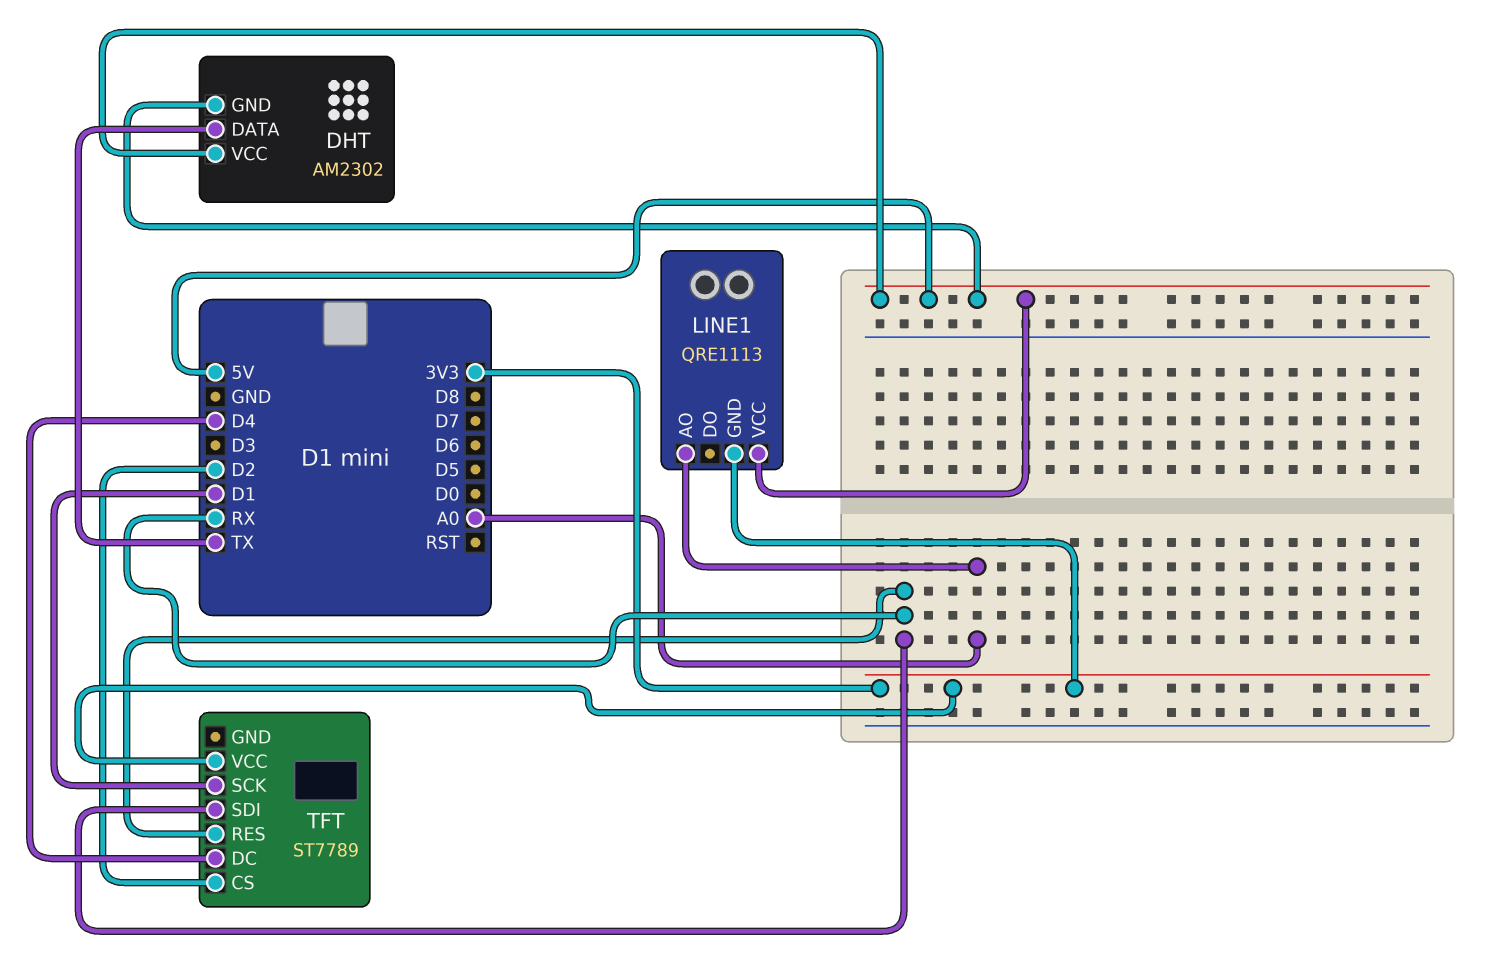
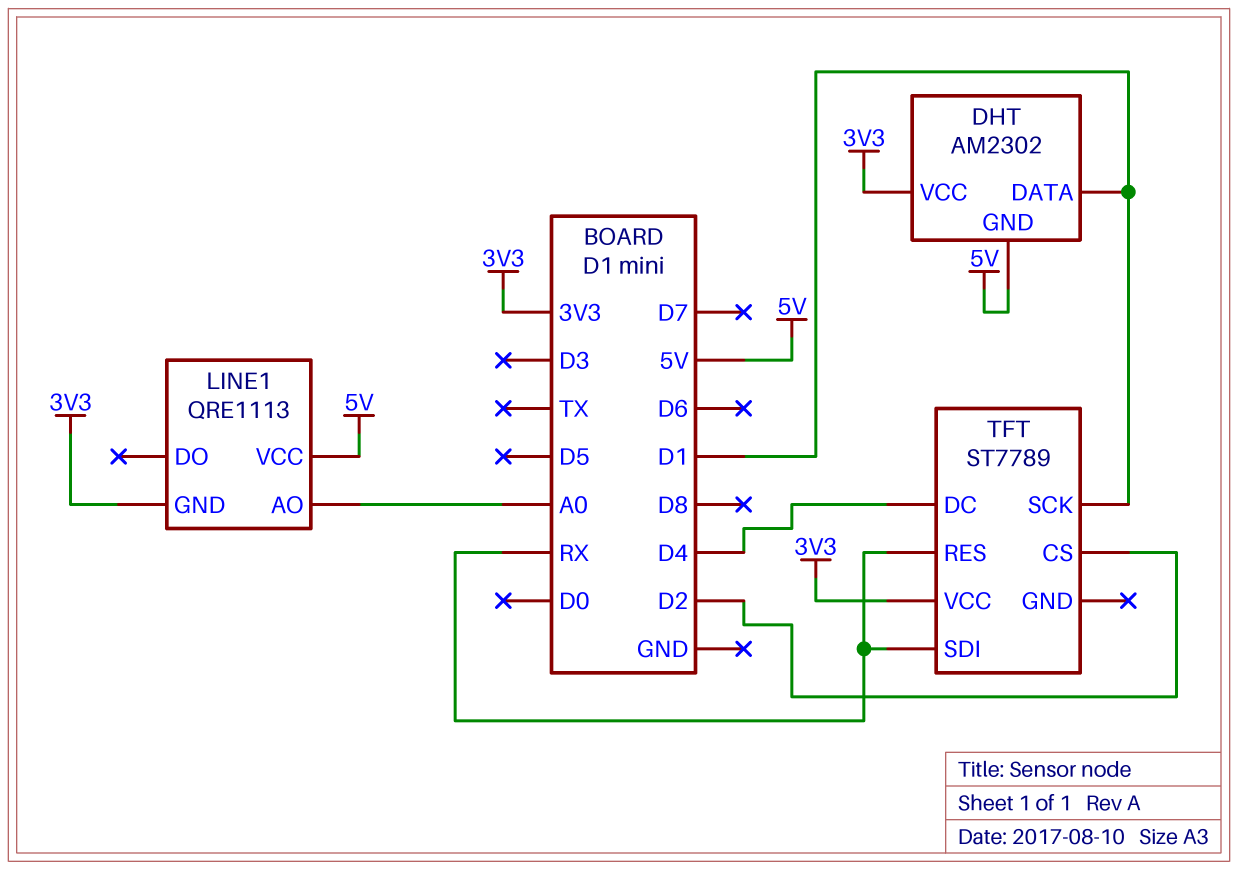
DHT pin DATA: TX -> D1
DHT pin VCC: 5V -> 3V3

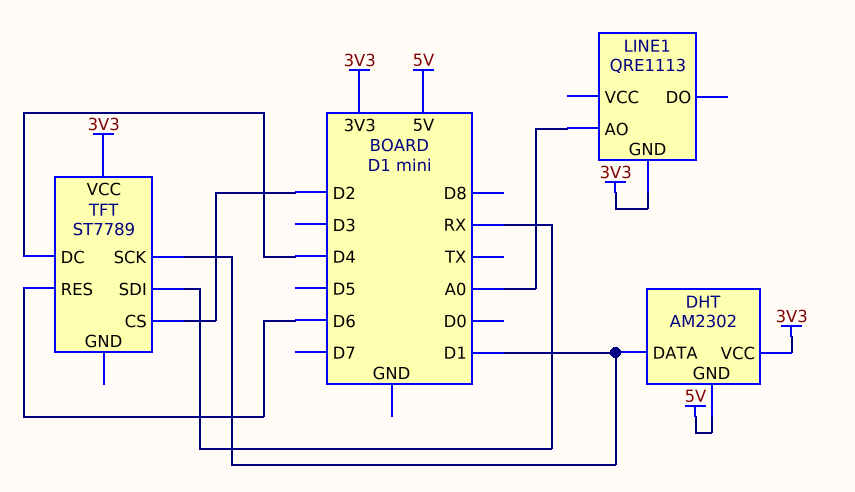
LINE1 pin VCC: 5V -> none
TFT pin RES: RX -> D6

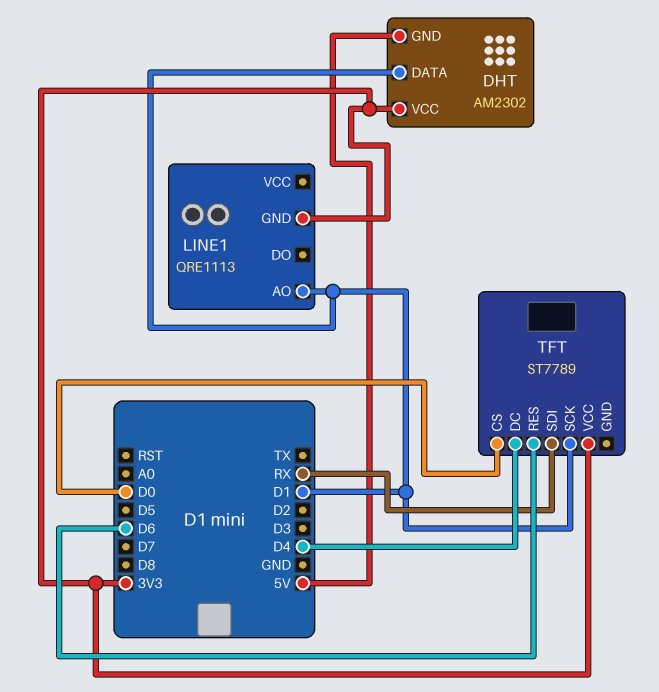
LINE1 pin AO: A0 -> D1
TFT pin CS: D2 -> D0

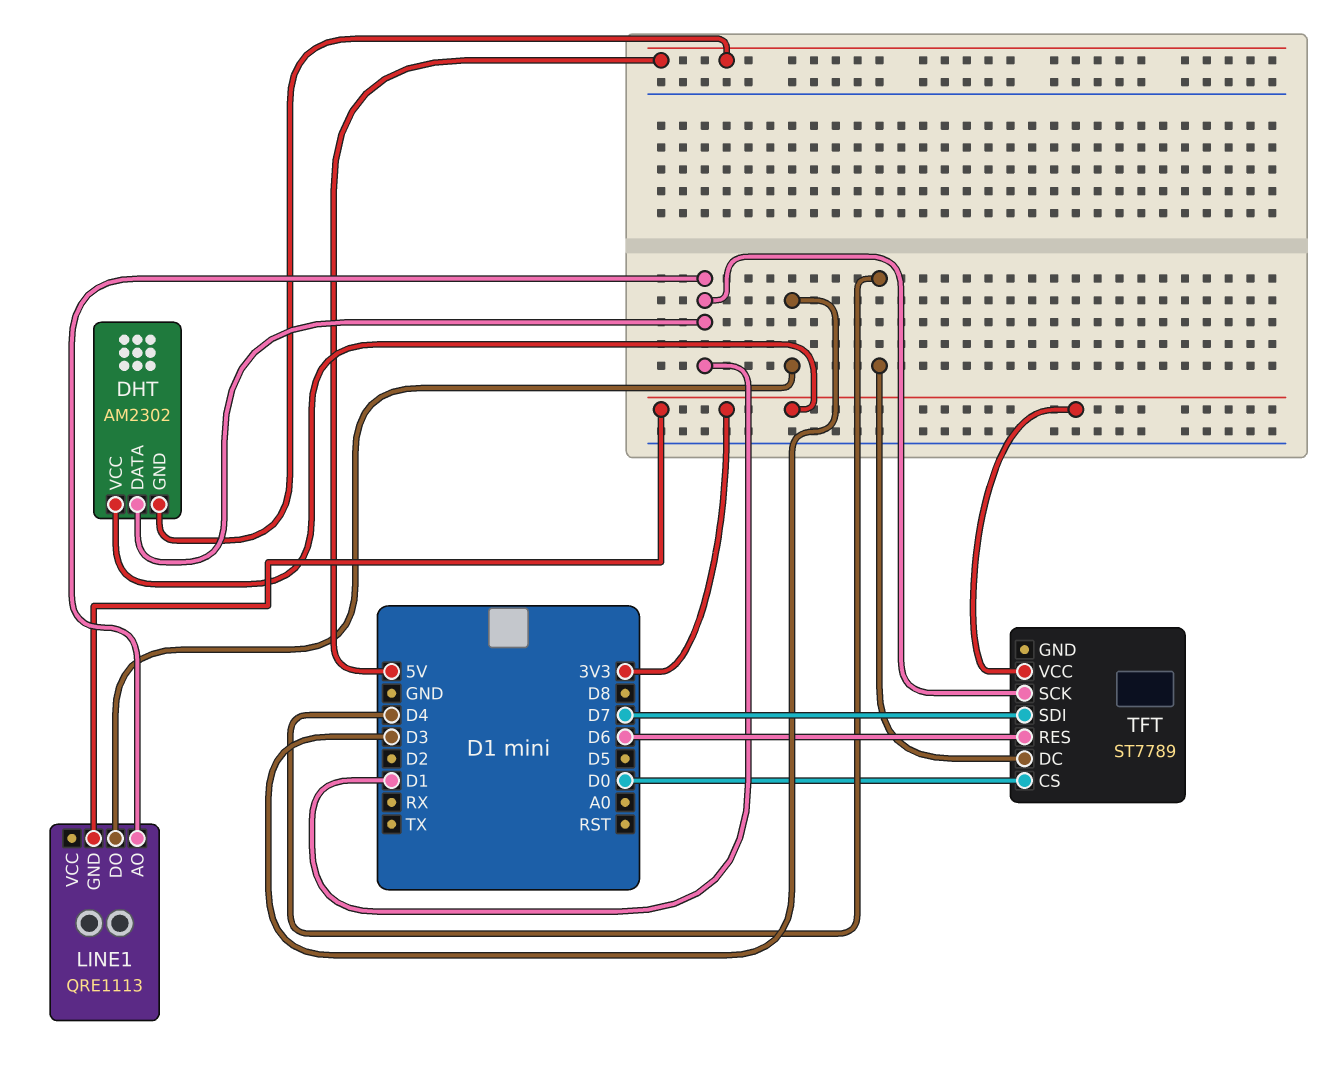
LINE1 pin DO: none -> D3
TFT pin SDI: RX -> D7

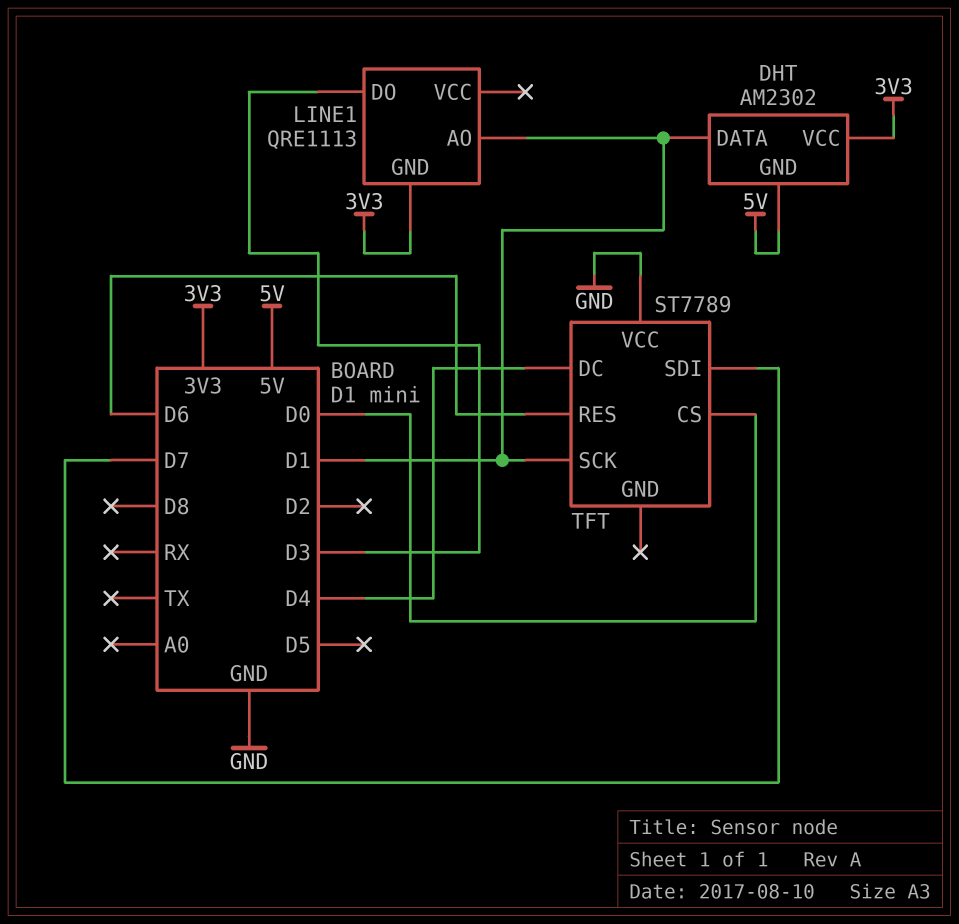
TFT pin VCC: 3V3 -> GND

